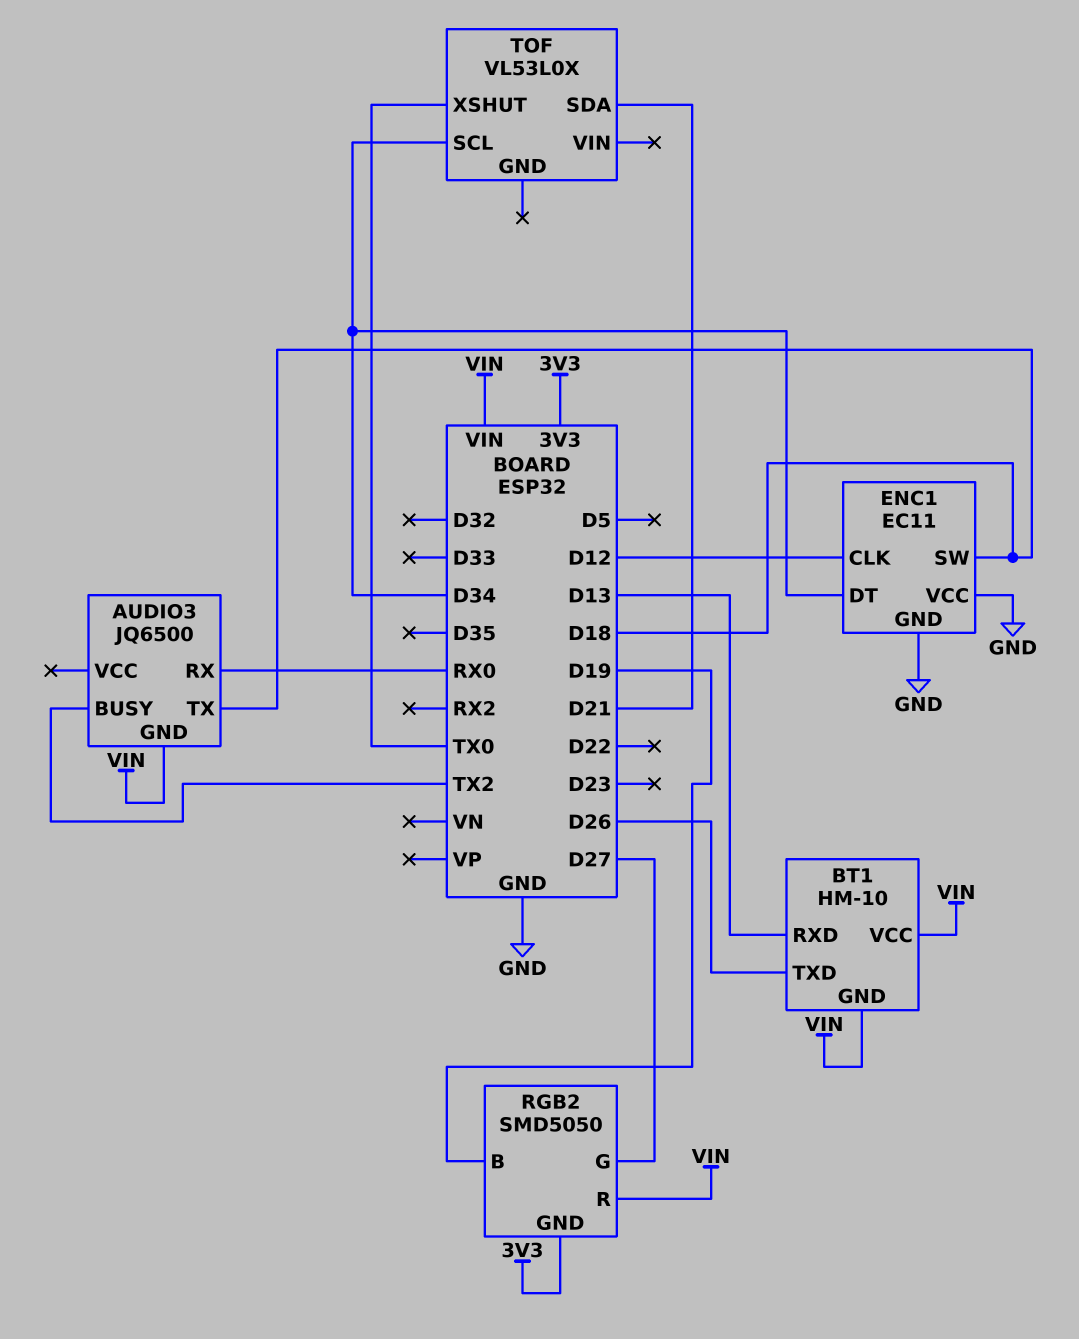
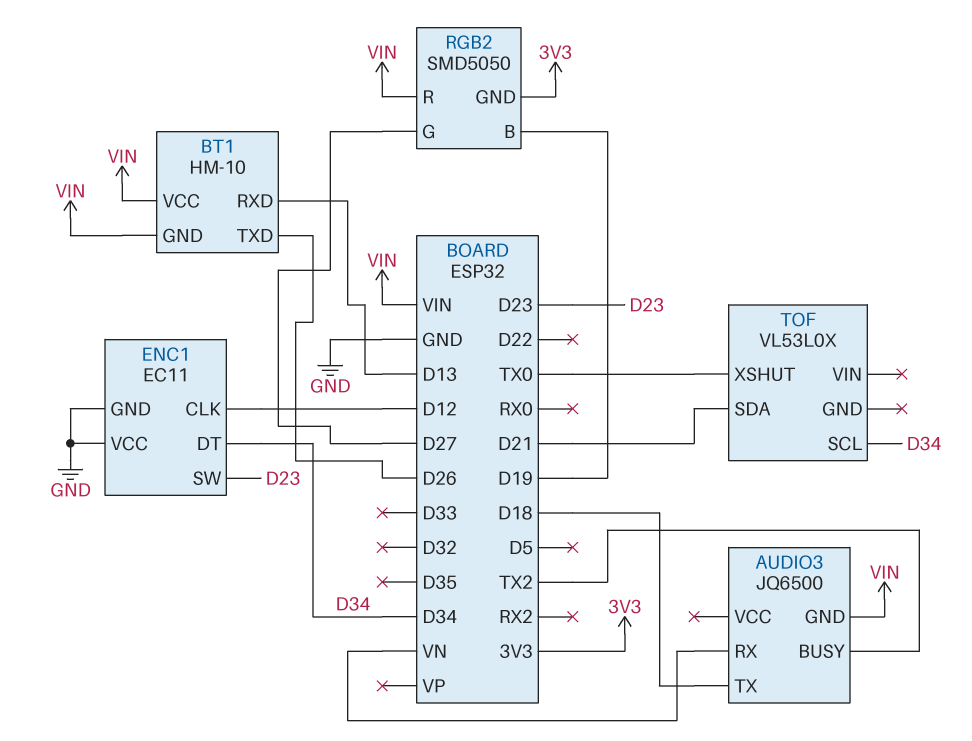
AUDIO3 pin RX: RX0 -> VN
ENC1 pin SW: D18 -> D23

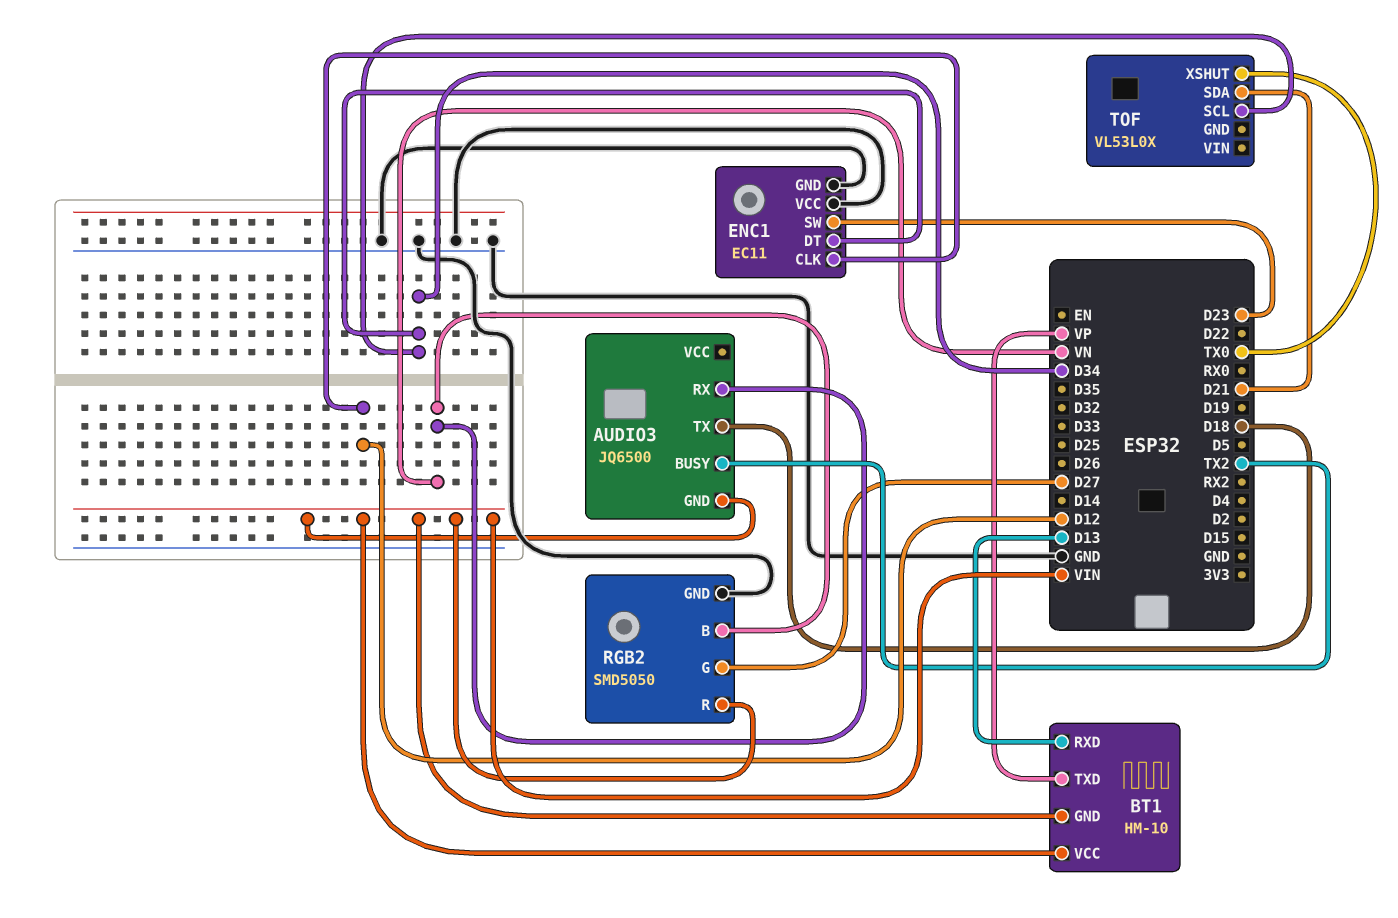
BT1 pin TXD: D26 -> VP
RGB2 pin B: D19 -> VN
RGB2 pin GND: 3V3 -> GND

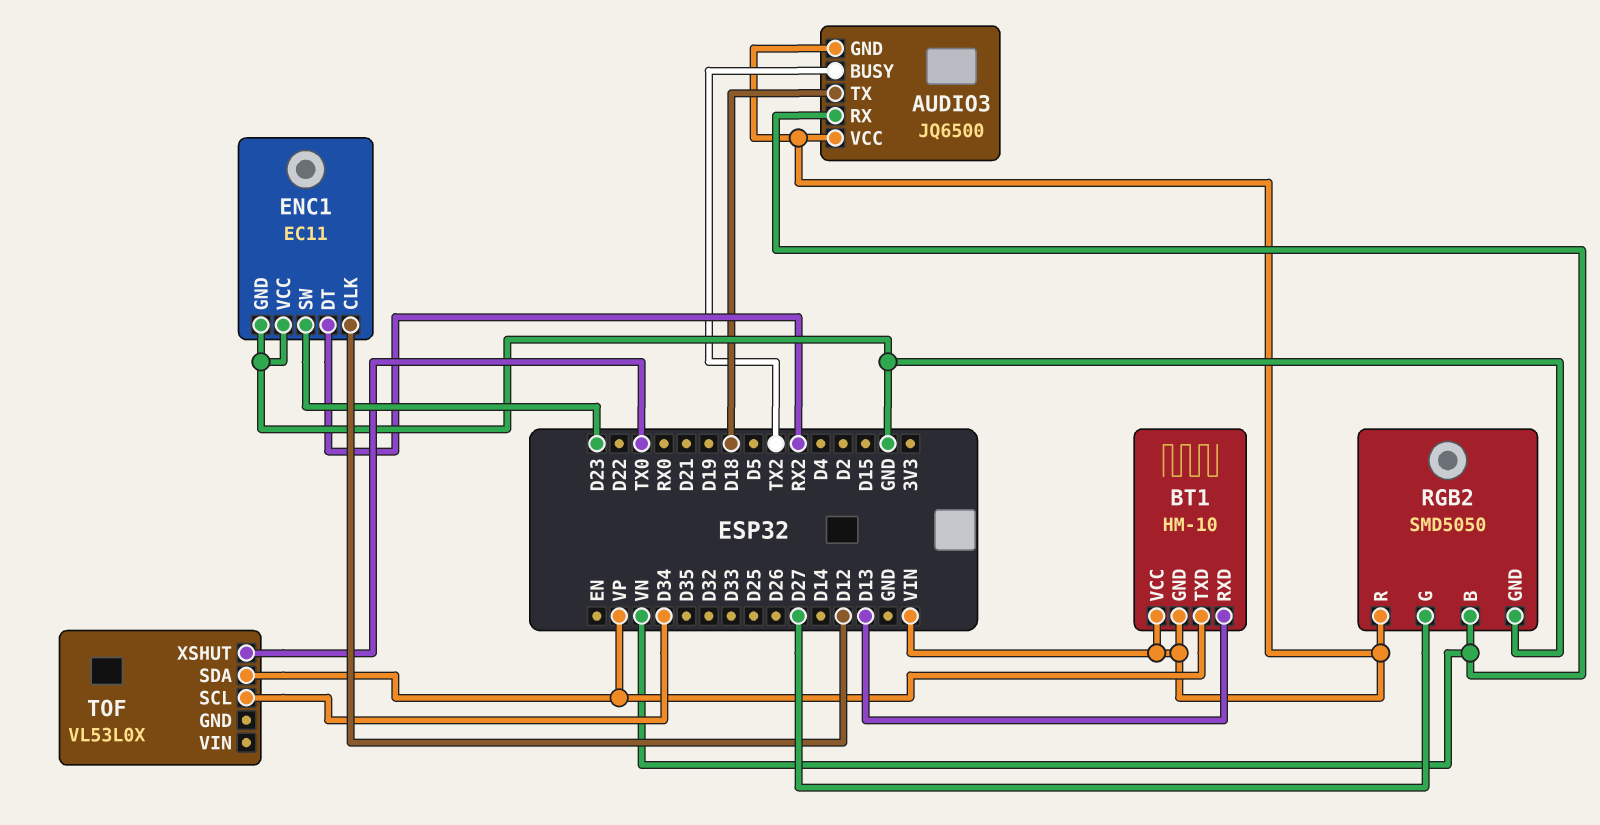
AUDIO3 pin VCC: none -> VIN
ENC1 pin DT: D34 -> RX2
TOF pin SDA: D21 -> VP

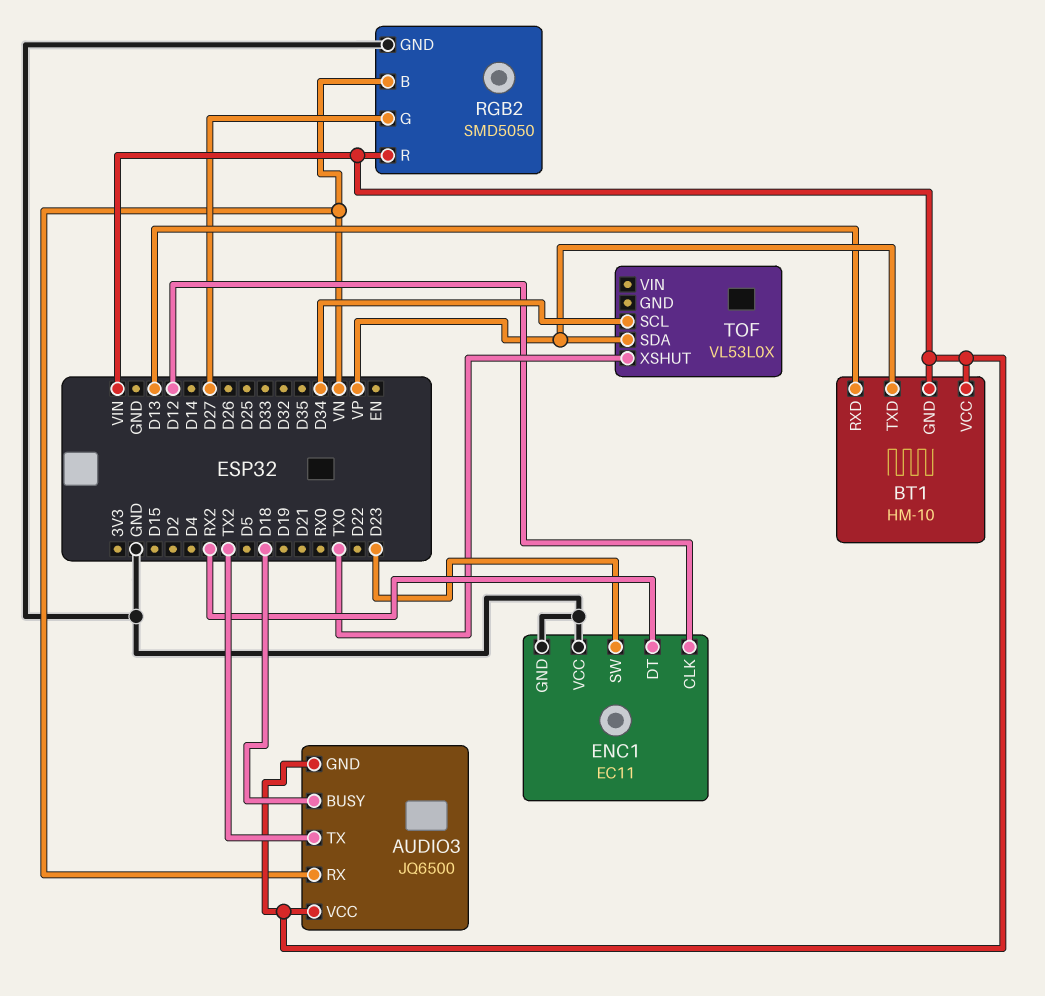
AUDIO3 pin BUSY: TX2 -> D18
AUDIO3 pin TX: D18 -> TX2

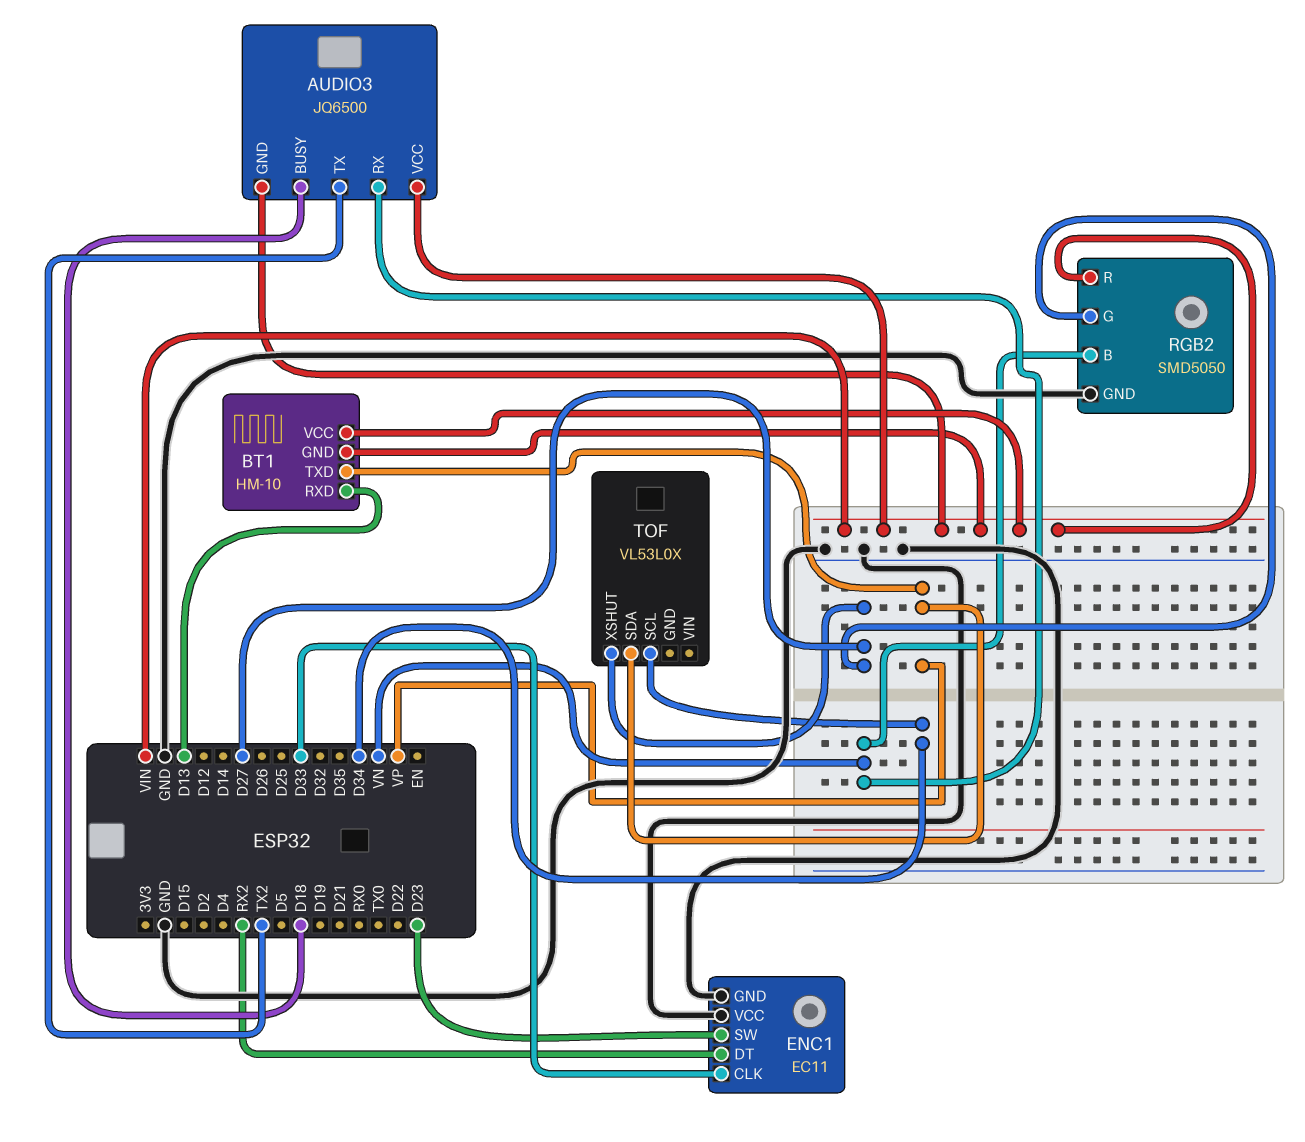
ENC1 pin CLK: D12 -> D33
TOF pin XSHUT: TX0 -> D27

